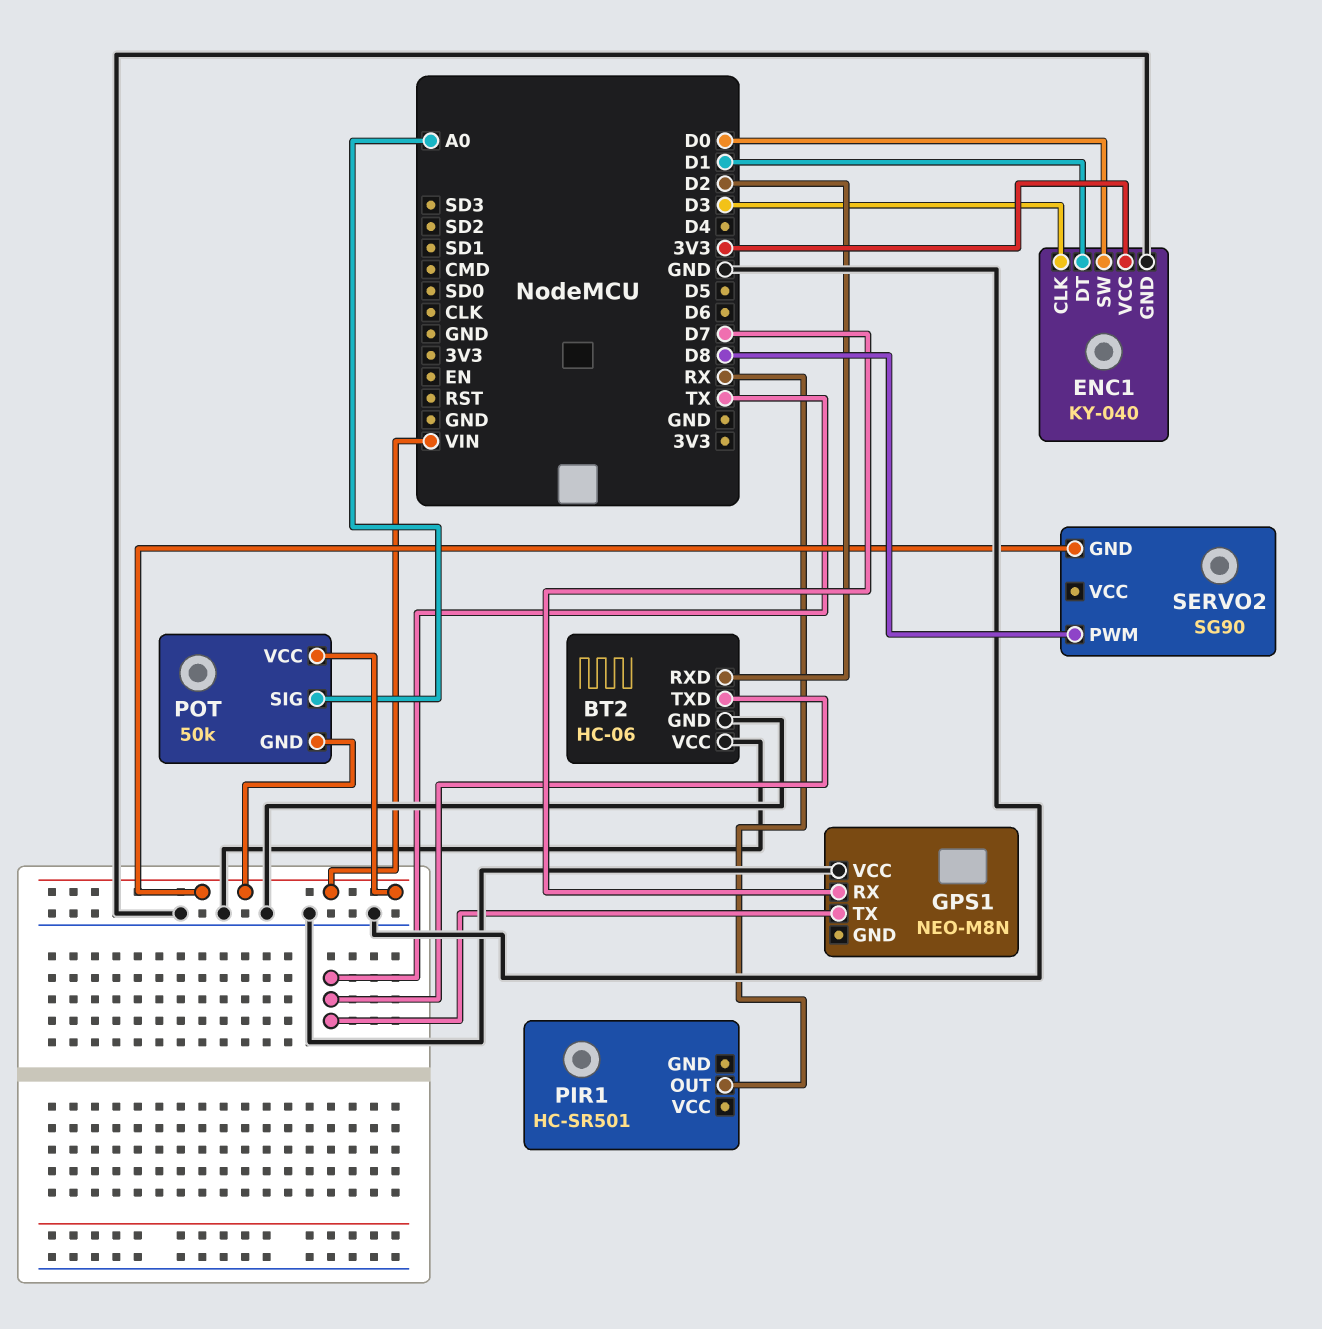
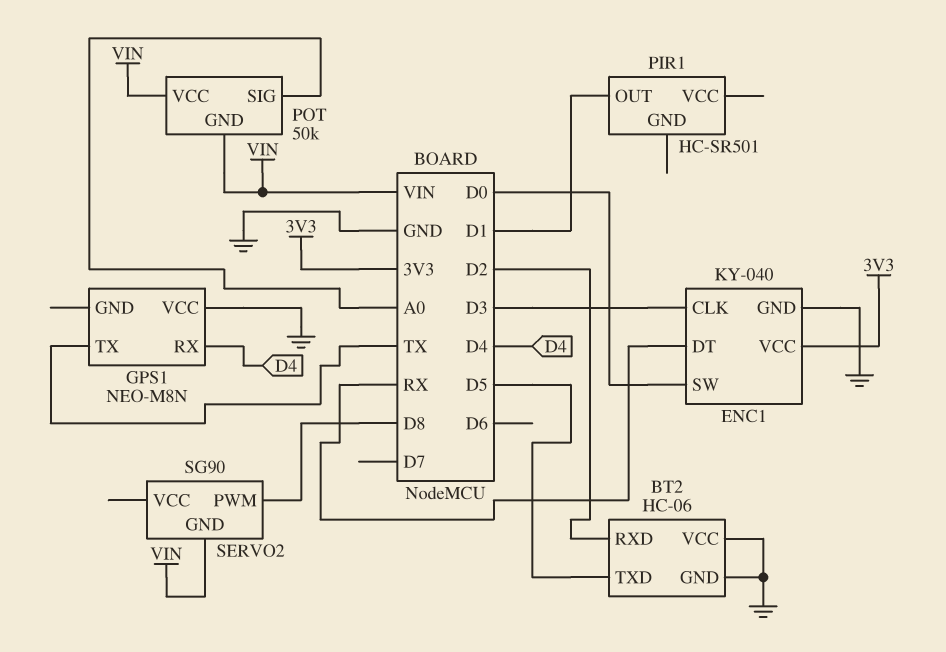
BT2 pin TXD: TX -> D5
ENC1 pin DT: D1 -> RX
GPS1 pin RX: D7 -> D4
PIR1 pin OUT: RX -> D1

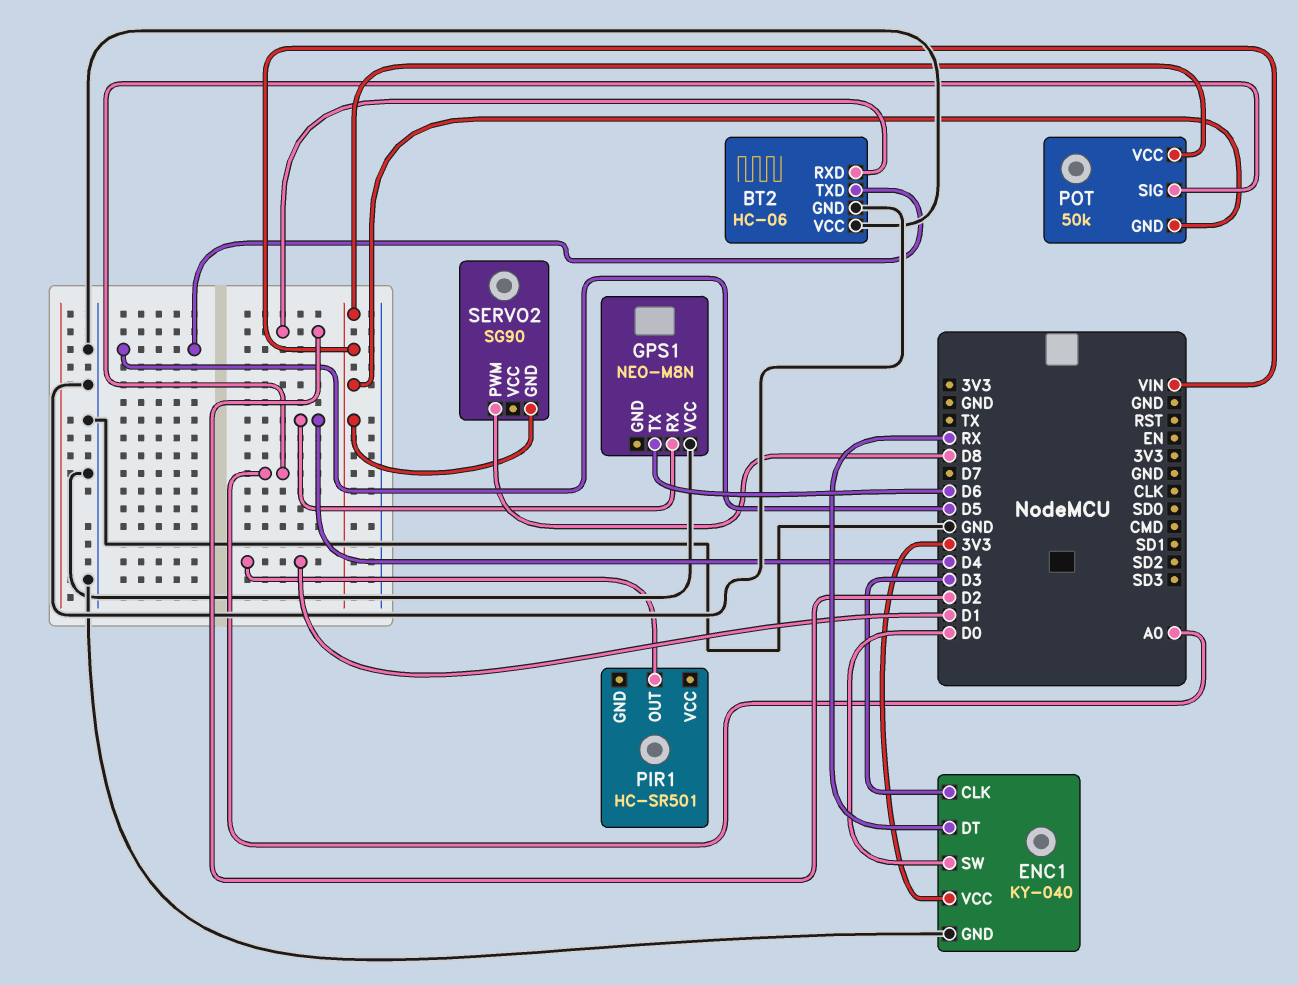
GPS1 pin TX: TX -> D6

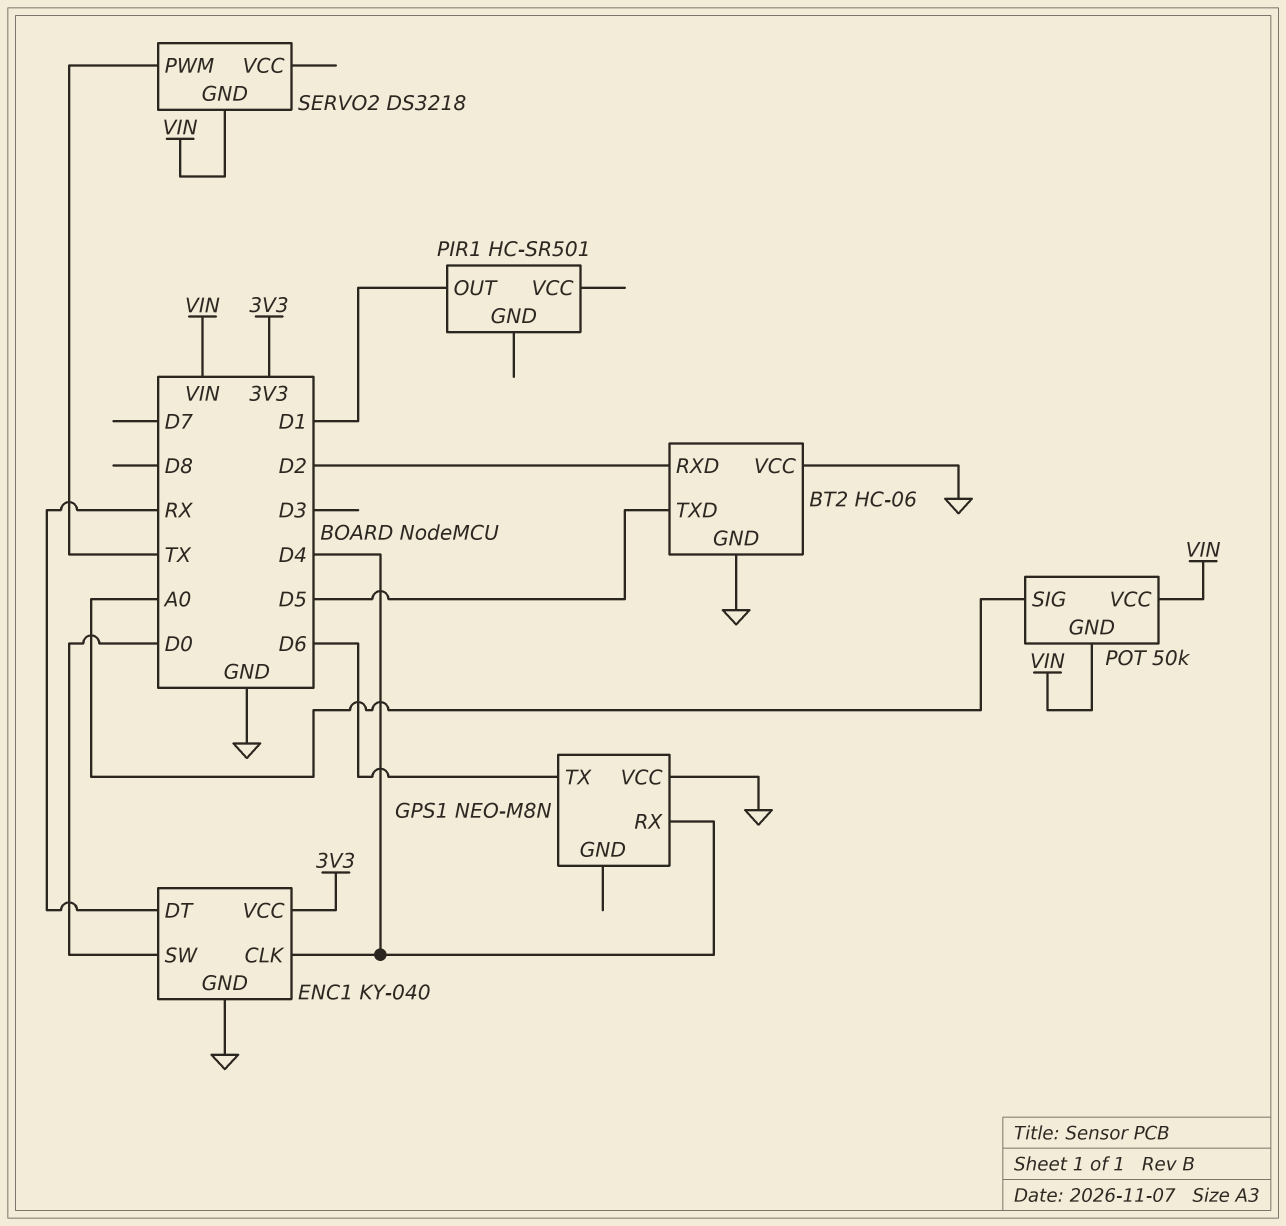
ENC1 pin CLK: D3 -> D4
SERVO2: SG90 -> DS3218
SERVO2 pin PWM: D8 -> TX

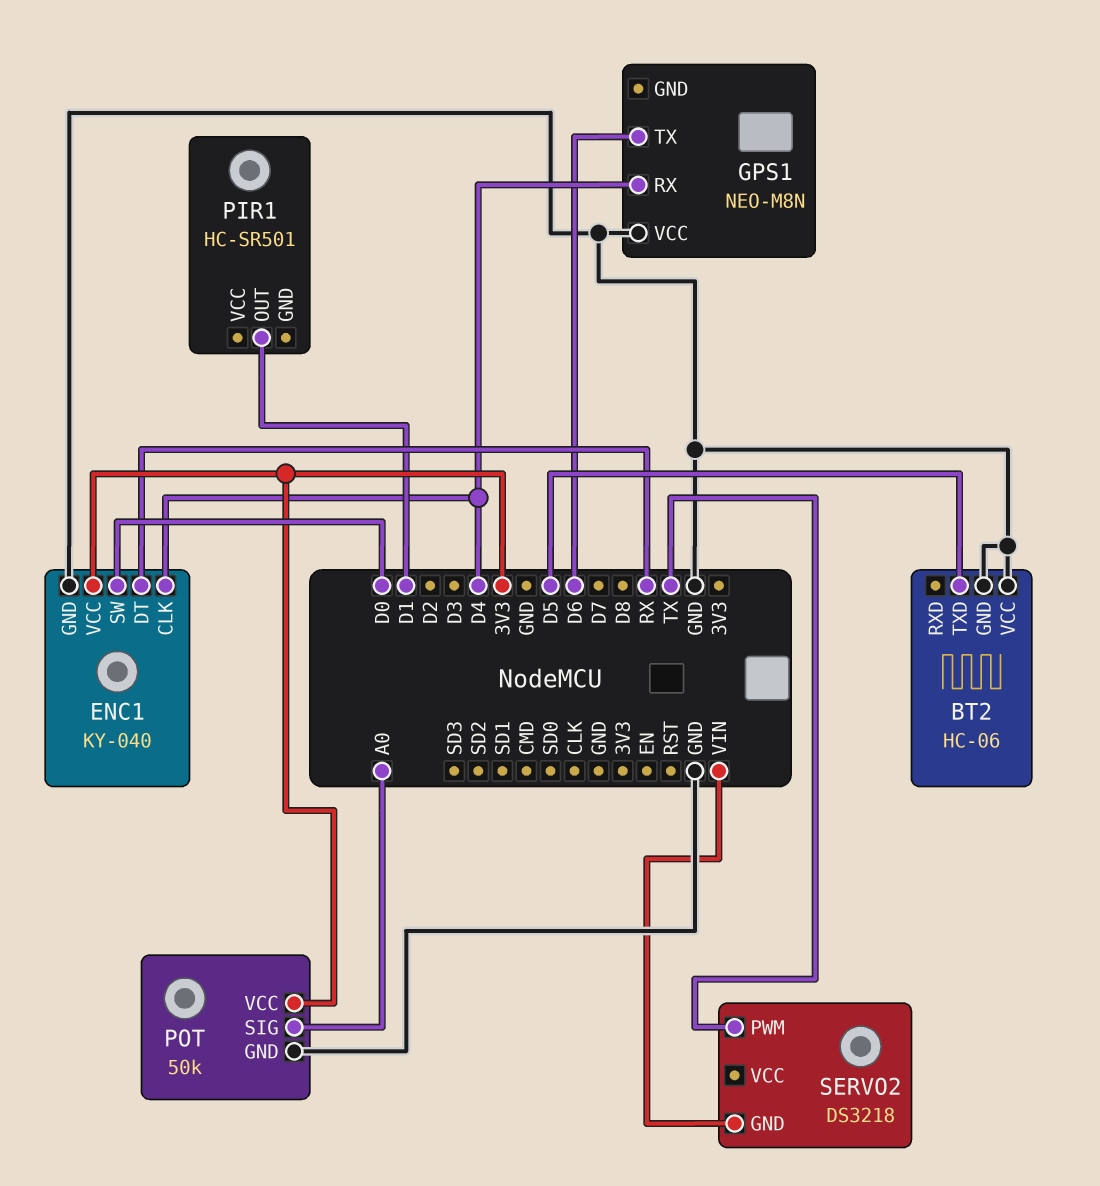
BT2 pin RXD: D2 -> none
POT pin GND: VIN -> GND
POT pin VCC: VIN -> 3V3

